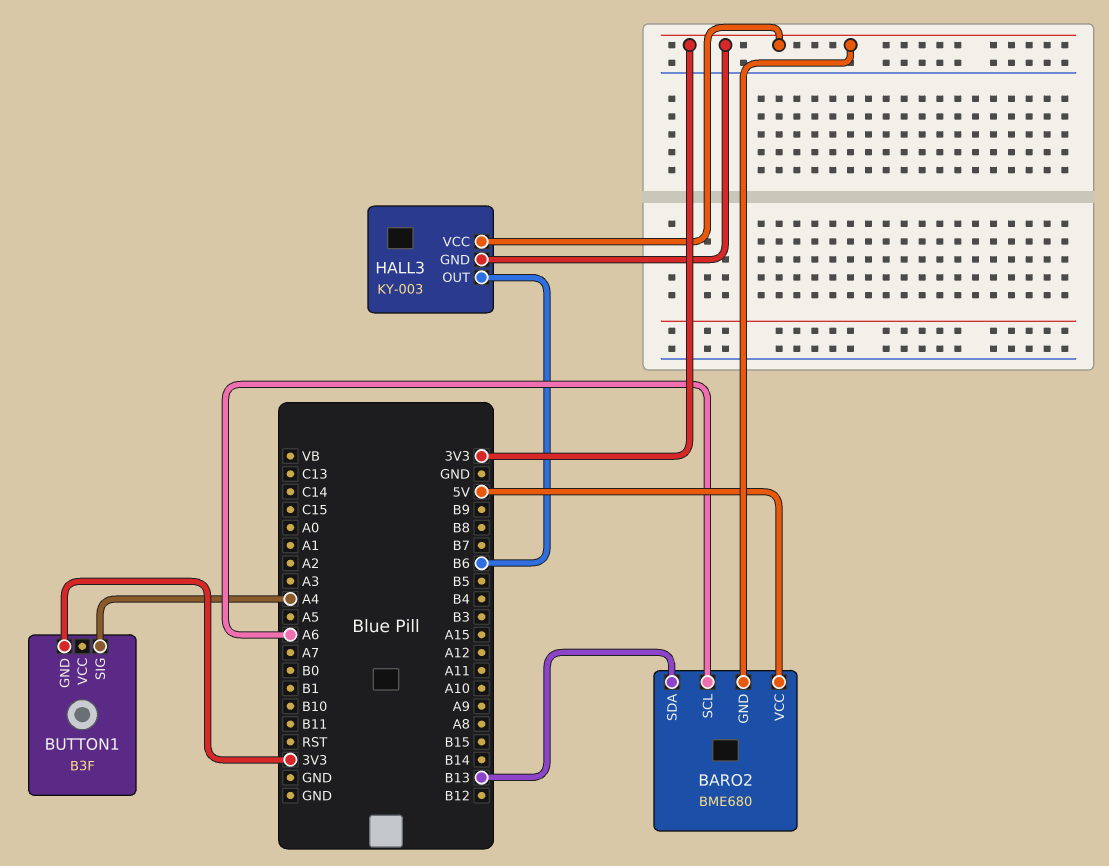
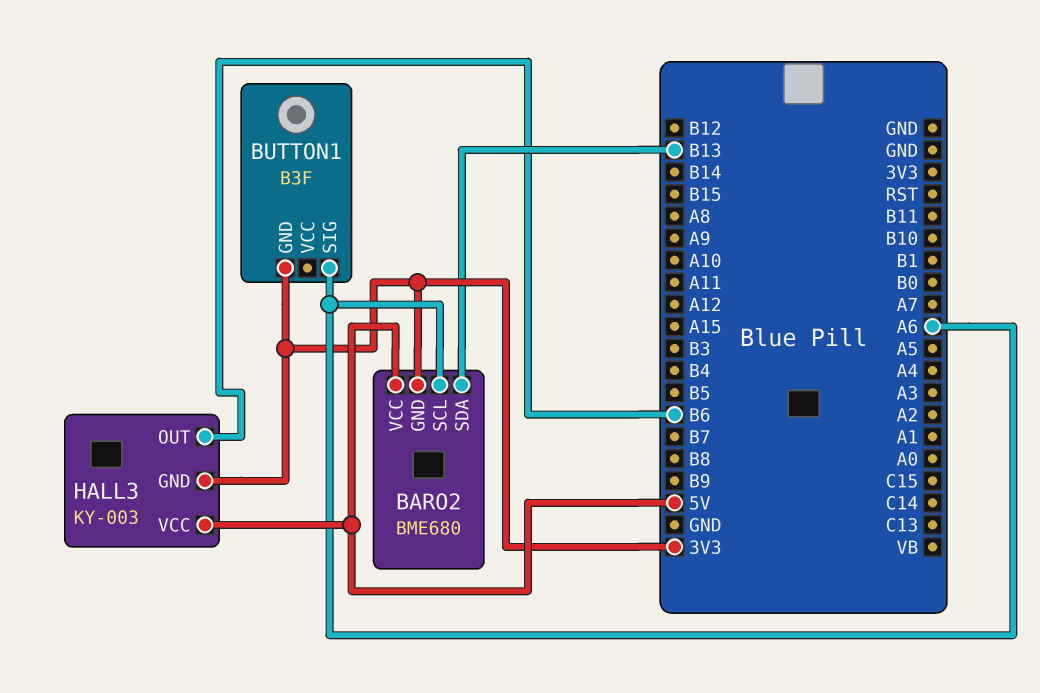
BUTTON1 pin SIG: A4 -> A6
HALL3 pin VCC: 3V3 -> 5V

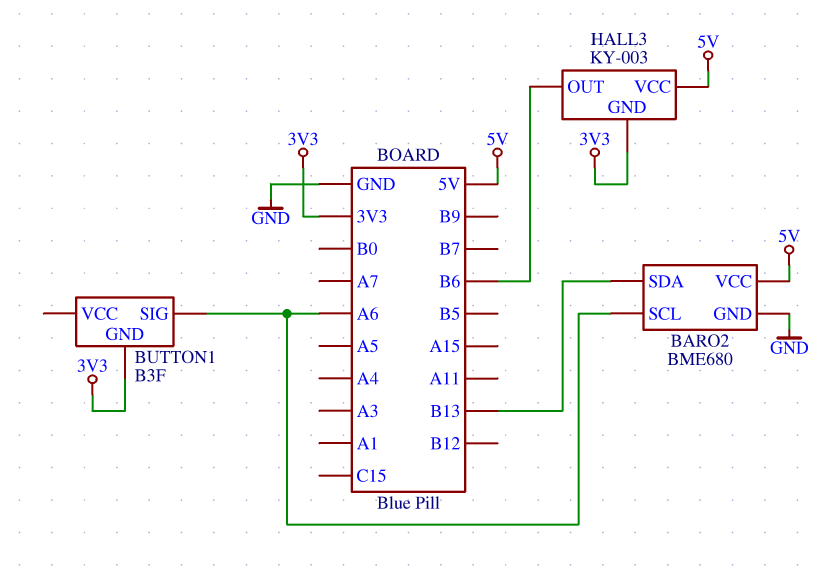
BARO2 pin GND: 3V3 -> GND

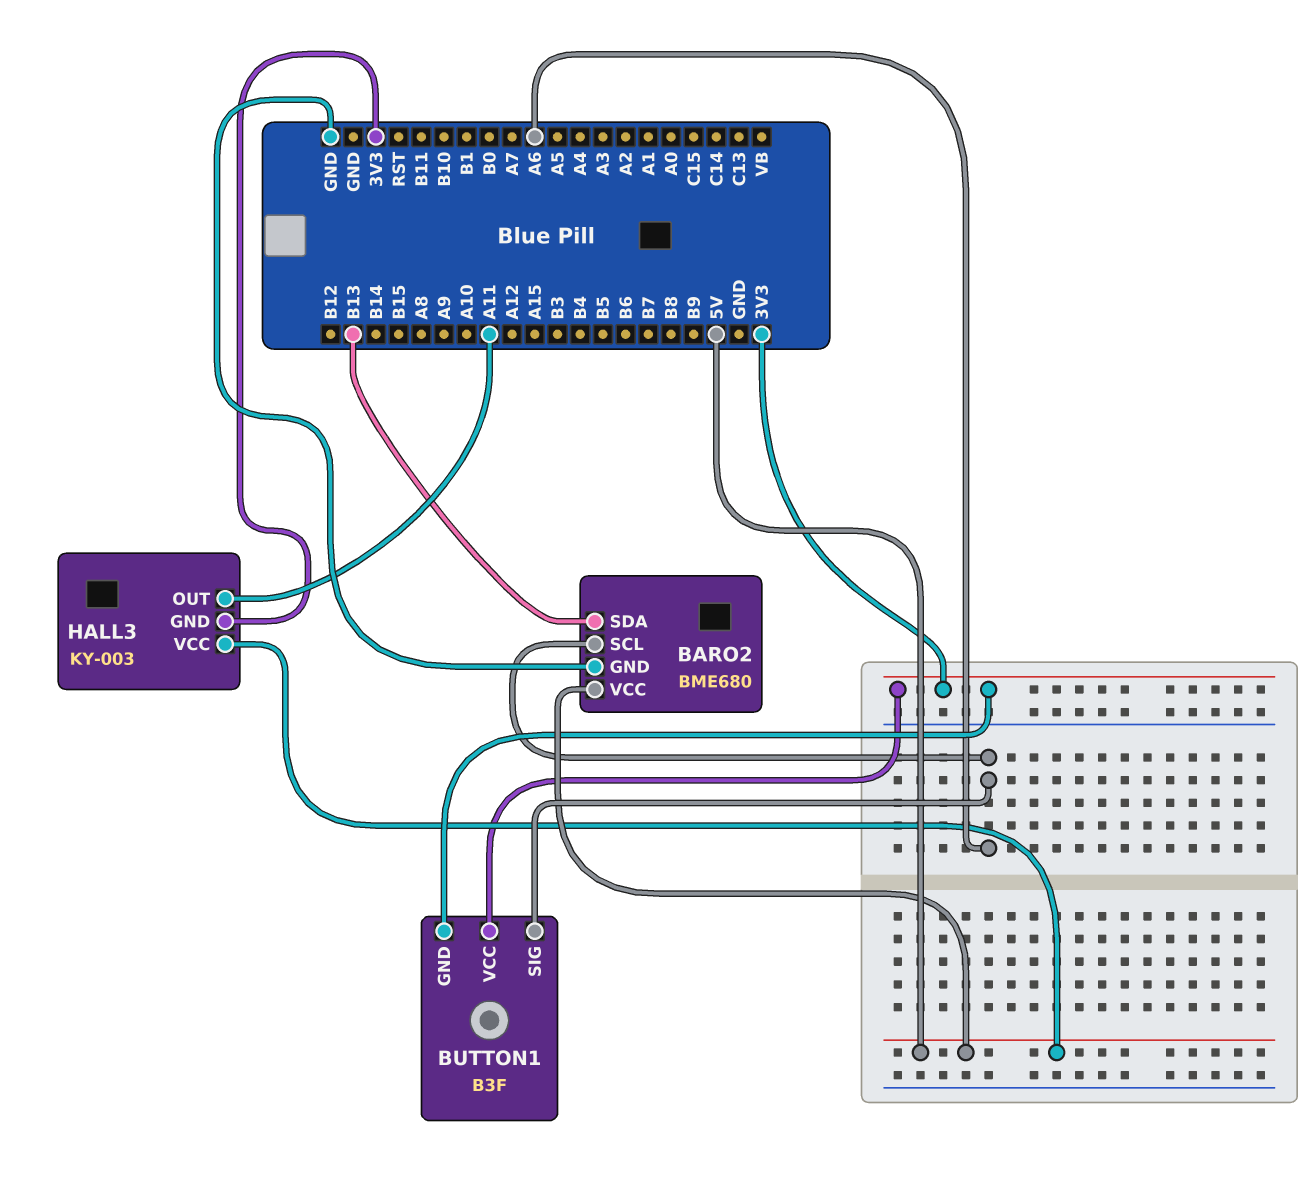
BUTTON1 pin VCC: none -> 3V3
HALL3 pin OUT: B6 -> A11

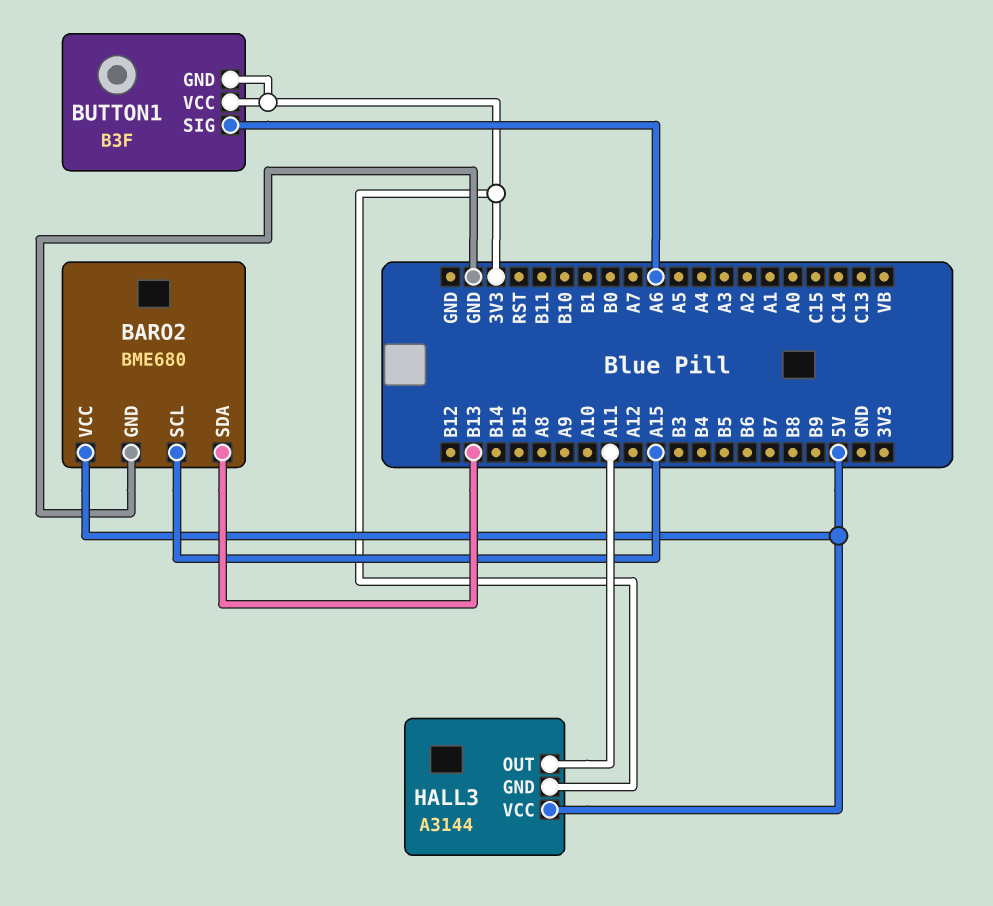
BARO2 pin SCL: A6 -> A15
HALL3: KY-003 -> A3144

